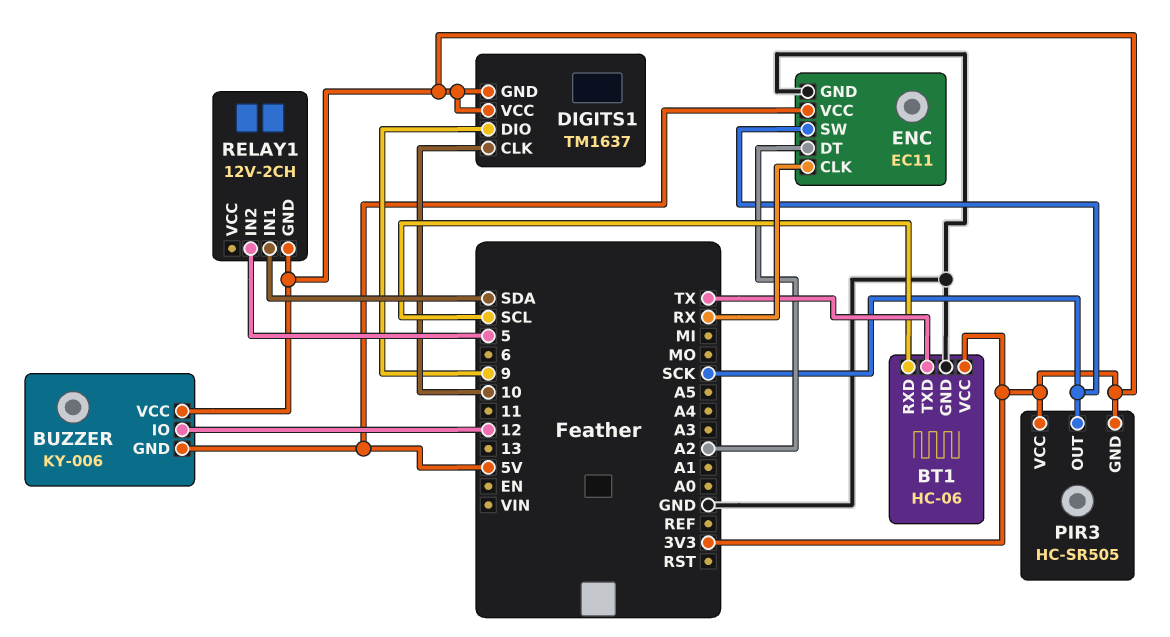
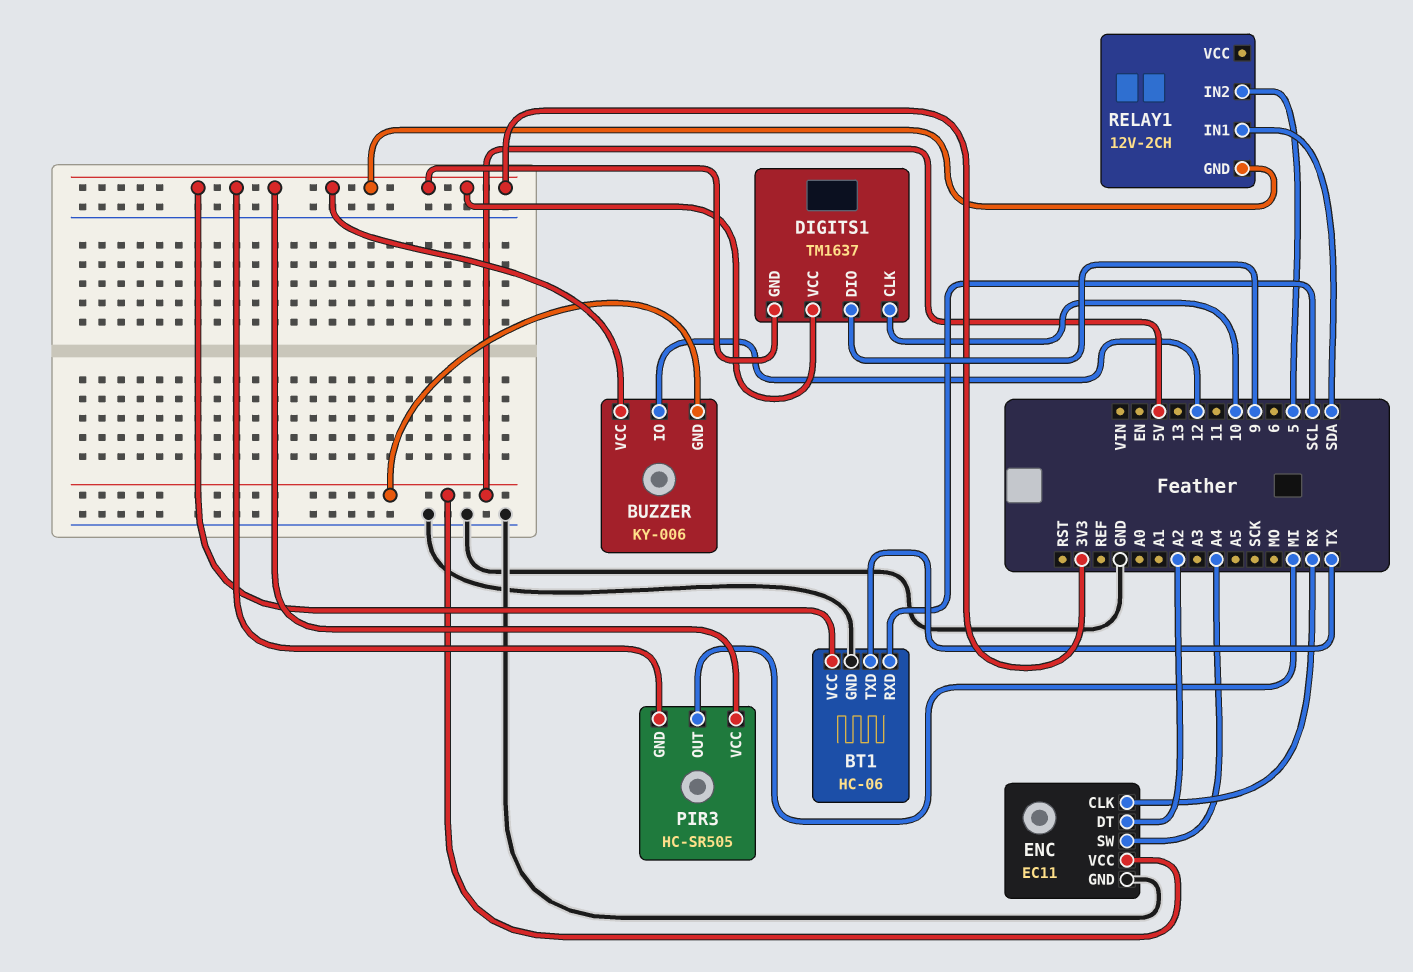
ENC pin SW: SCK -> A4
PIR3 pin OUT: SCK -> MI

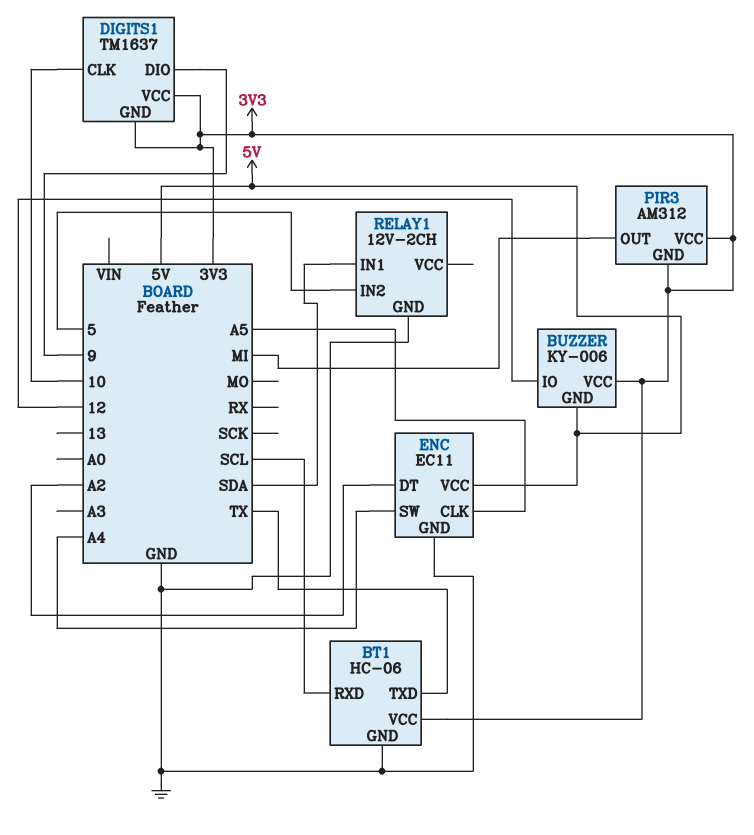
ENC pin CLK: RX -> A5
PIR3: HC-SR505 -> AM312
RELAY1 pin GND: 3V3 -> GND

